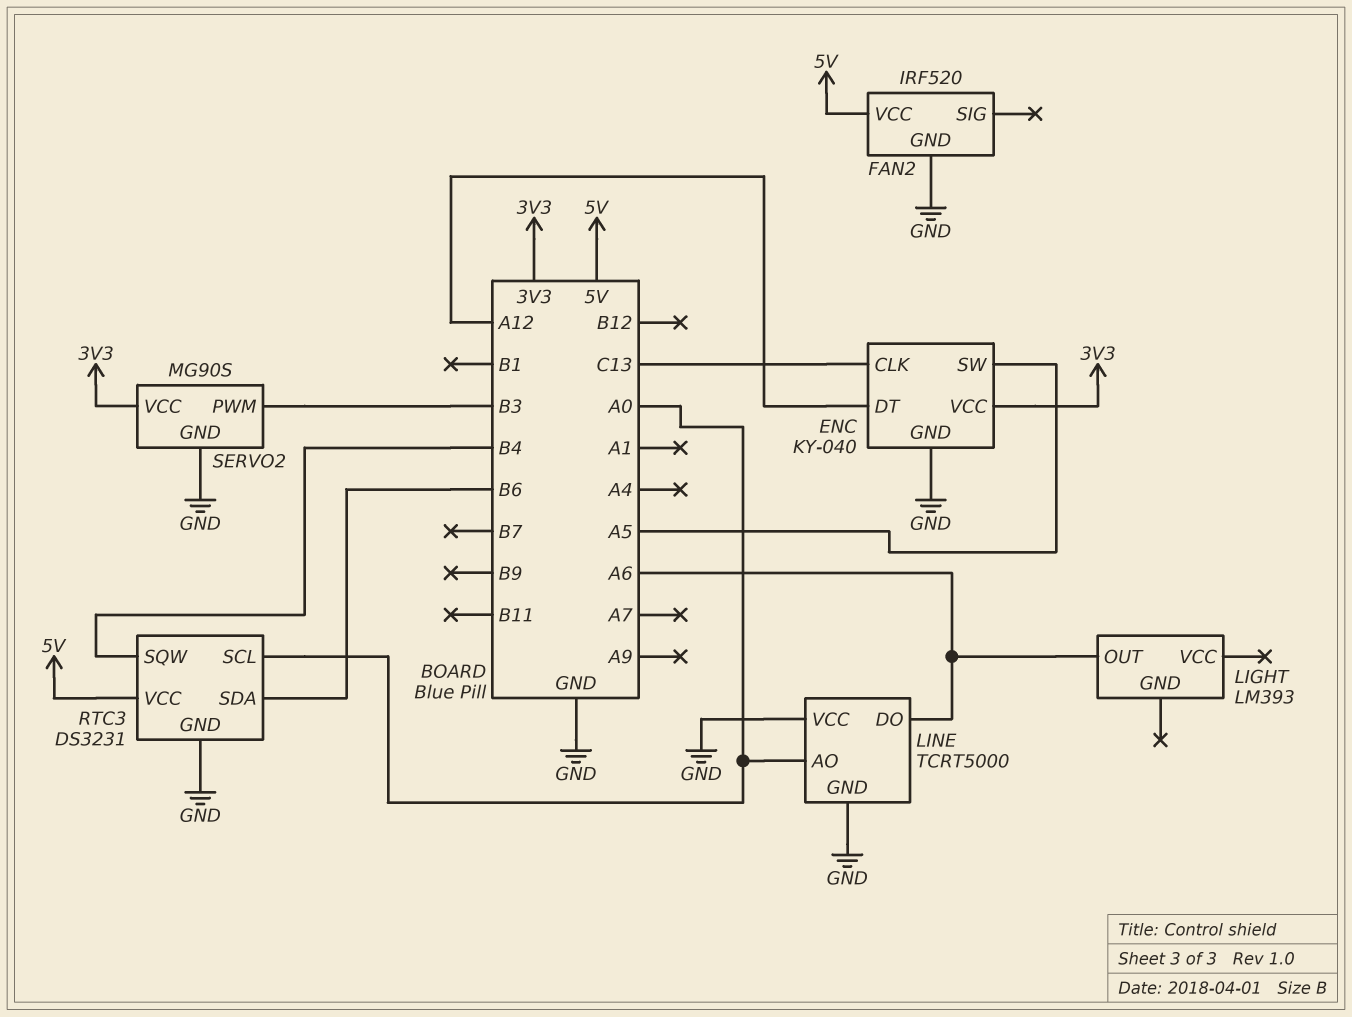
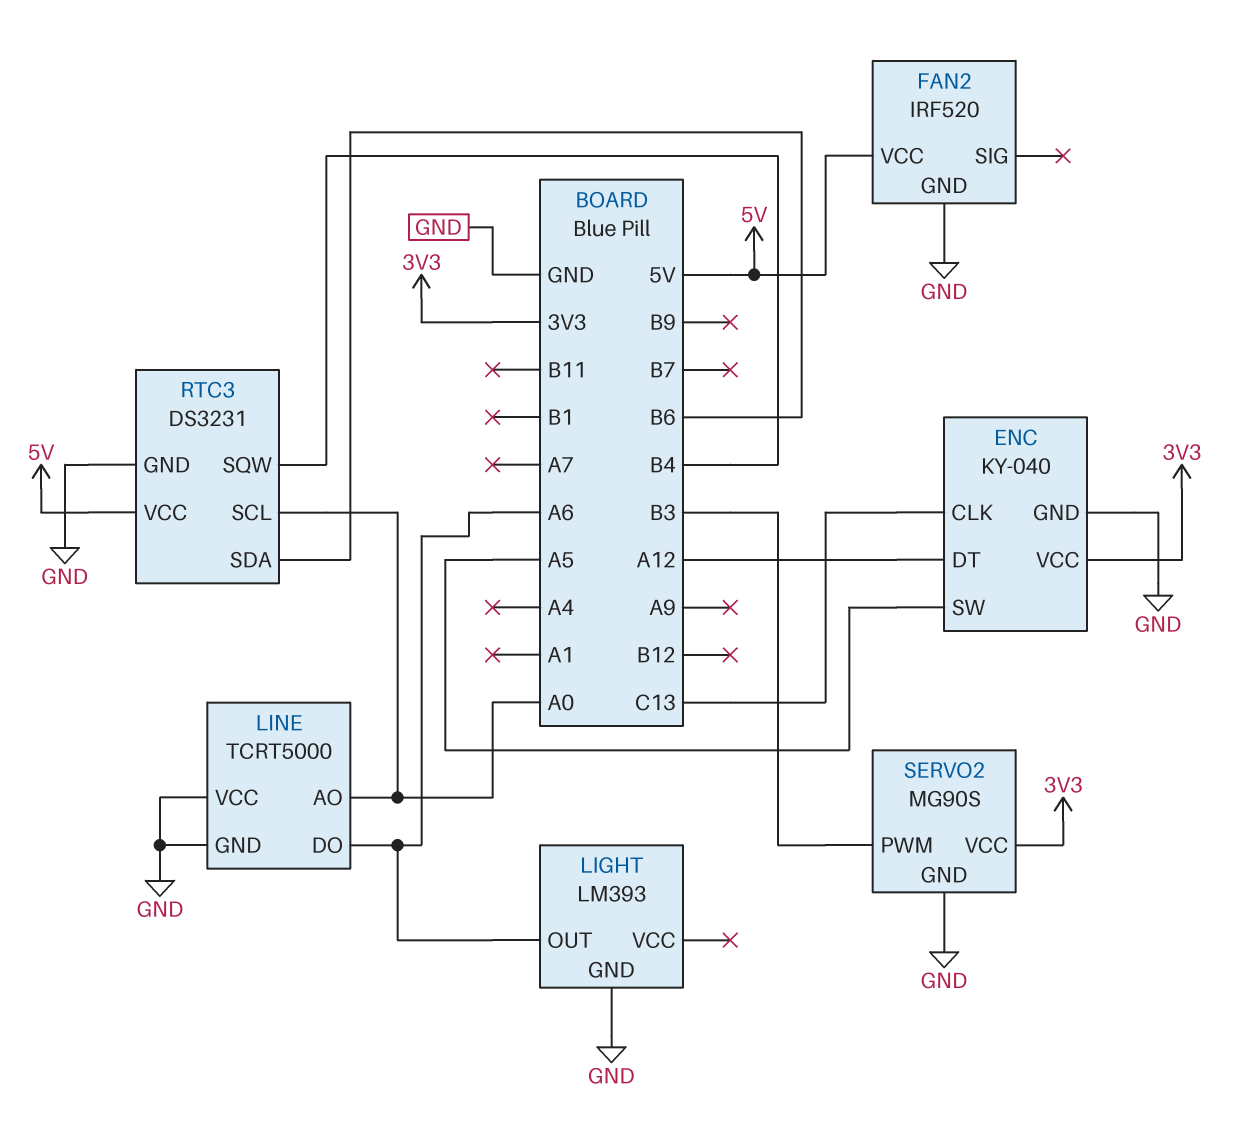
LIGHT pin GND: none -> GND

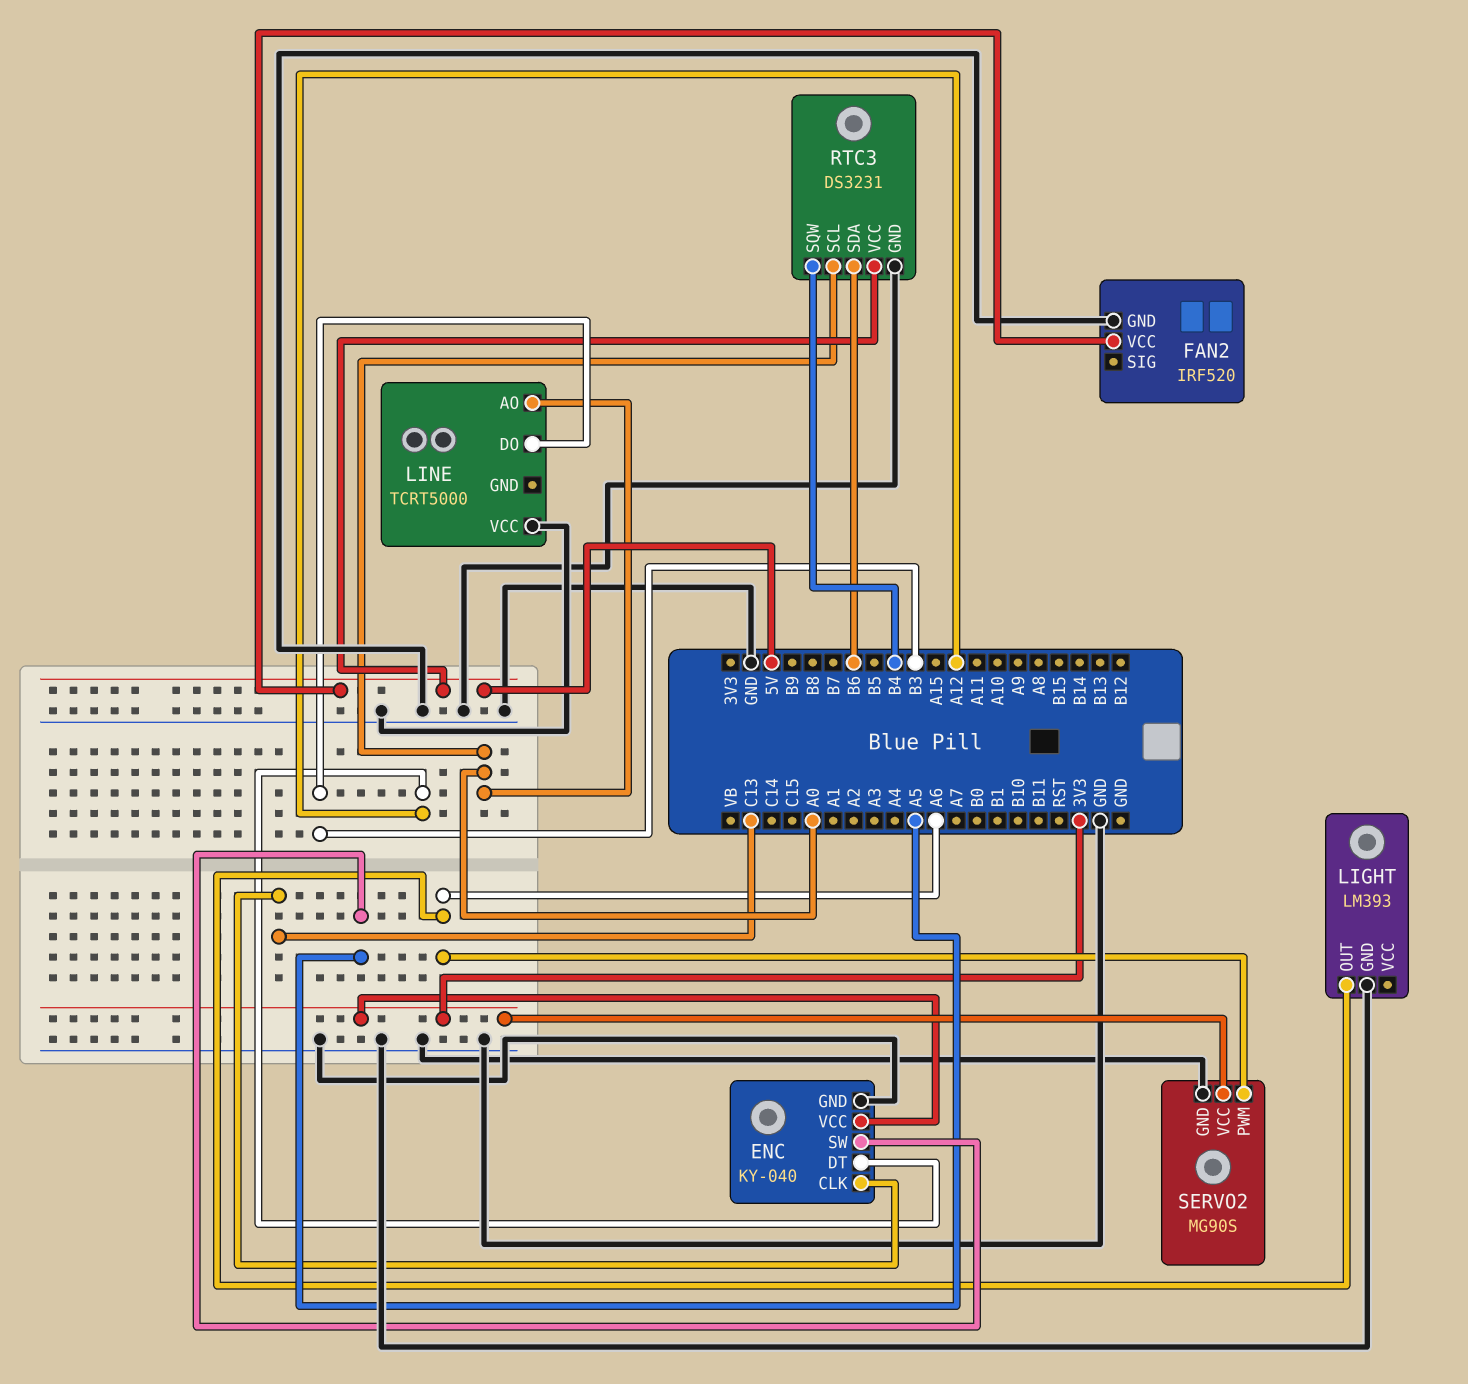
LINE pin DO: A6 -> B3
LINE pin GND: GND -> none
SERVO2 pin PWM: B3 -> A6

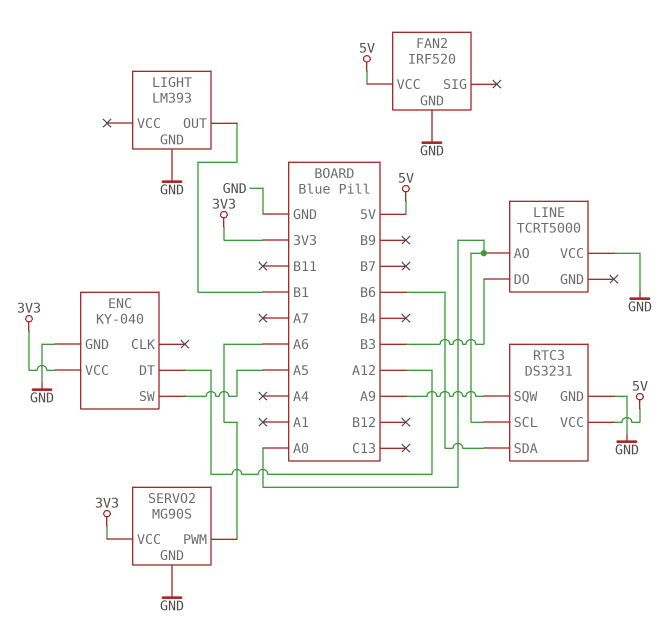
ENC pin CLK: C13 -> none
LIGHT pin OUT: A6 -> B1
RTC3 pin SQW: B4 -> A9

